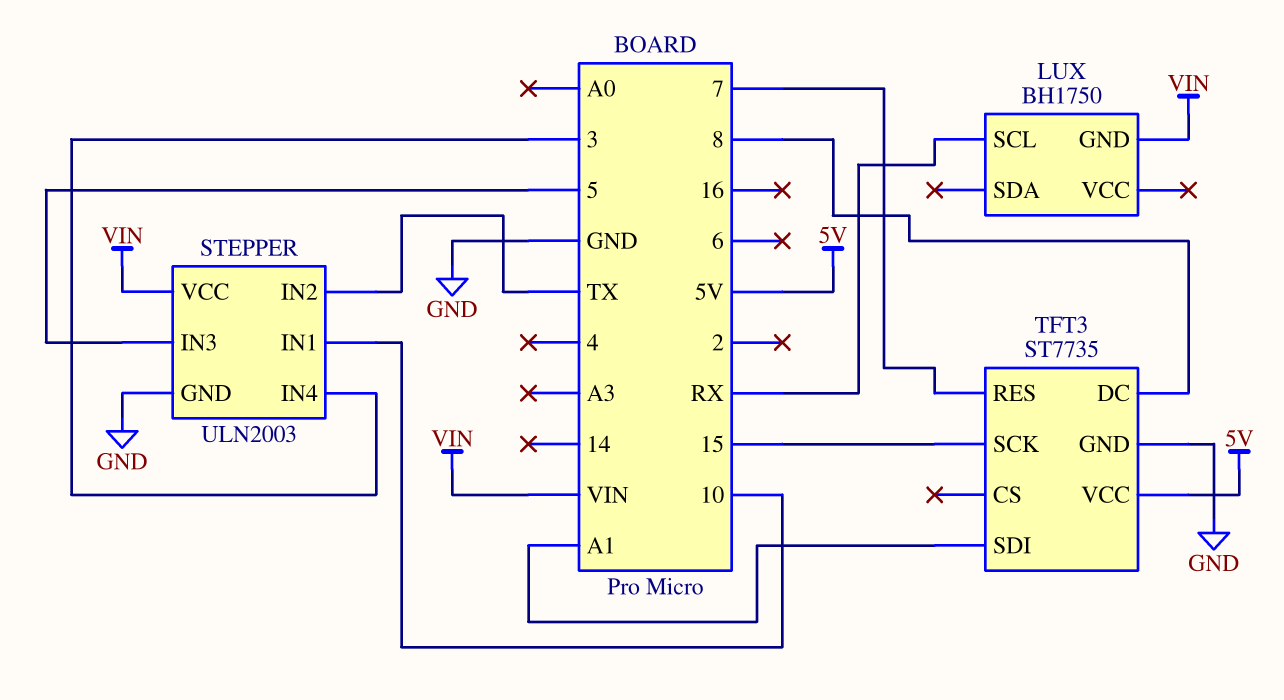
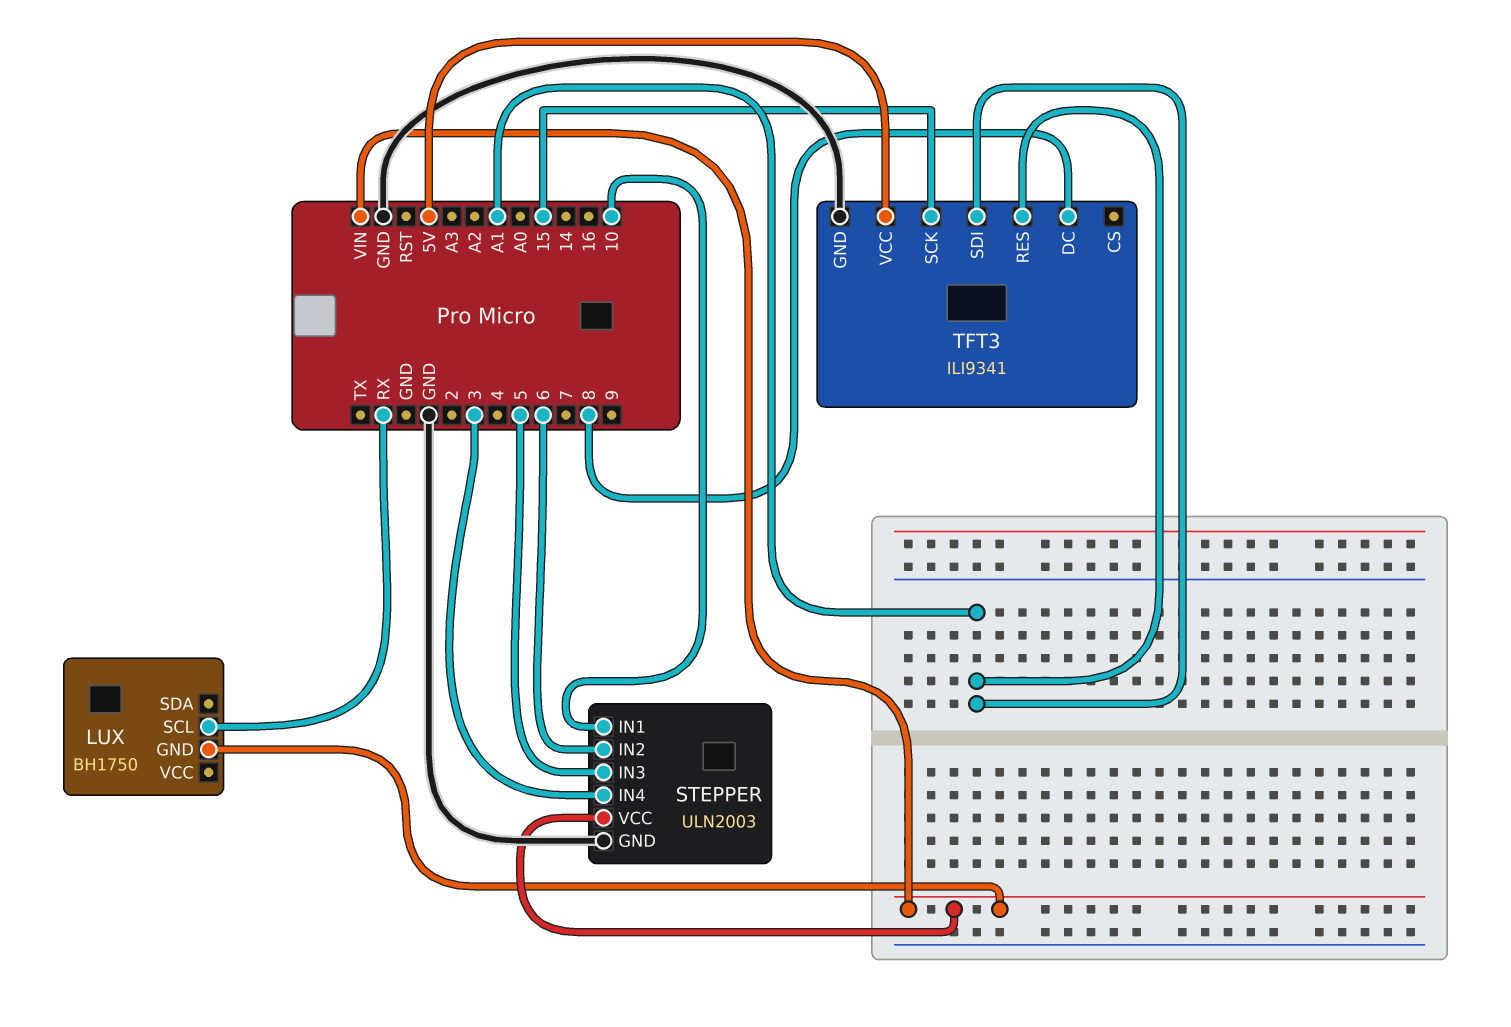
STEPPER pin IN2: TX -> 6
TFT3: ST7735 -> ILI9341
TFT3 pin RES: 7 -> A1

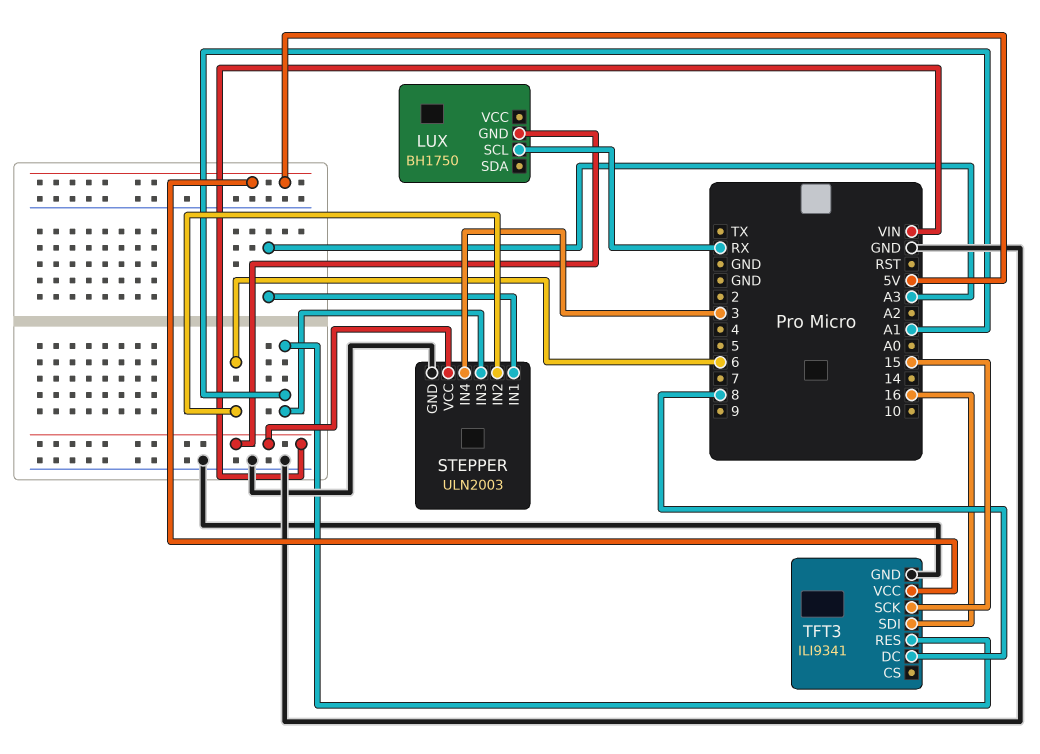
STEPPER pin IN1: 10 -> A3
STEPPER pin IN3: 5 -> A1
TFT3 pin SDI: A1 -> 16

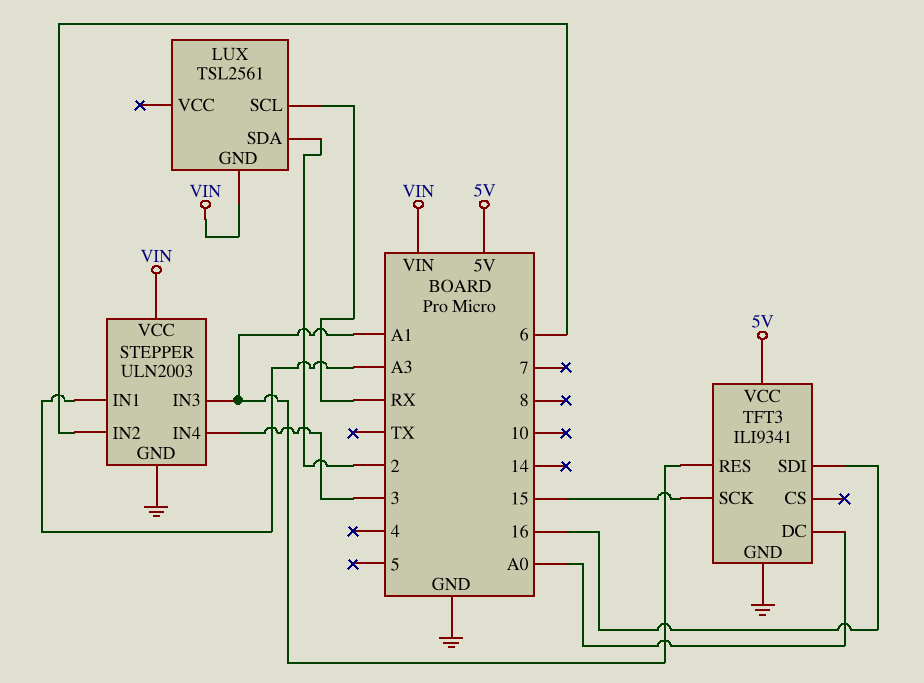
LUX: BH1750 -> TSL2561
LUX pin SDA: none -> 2
TFT3 pin DC: 8 -> A0

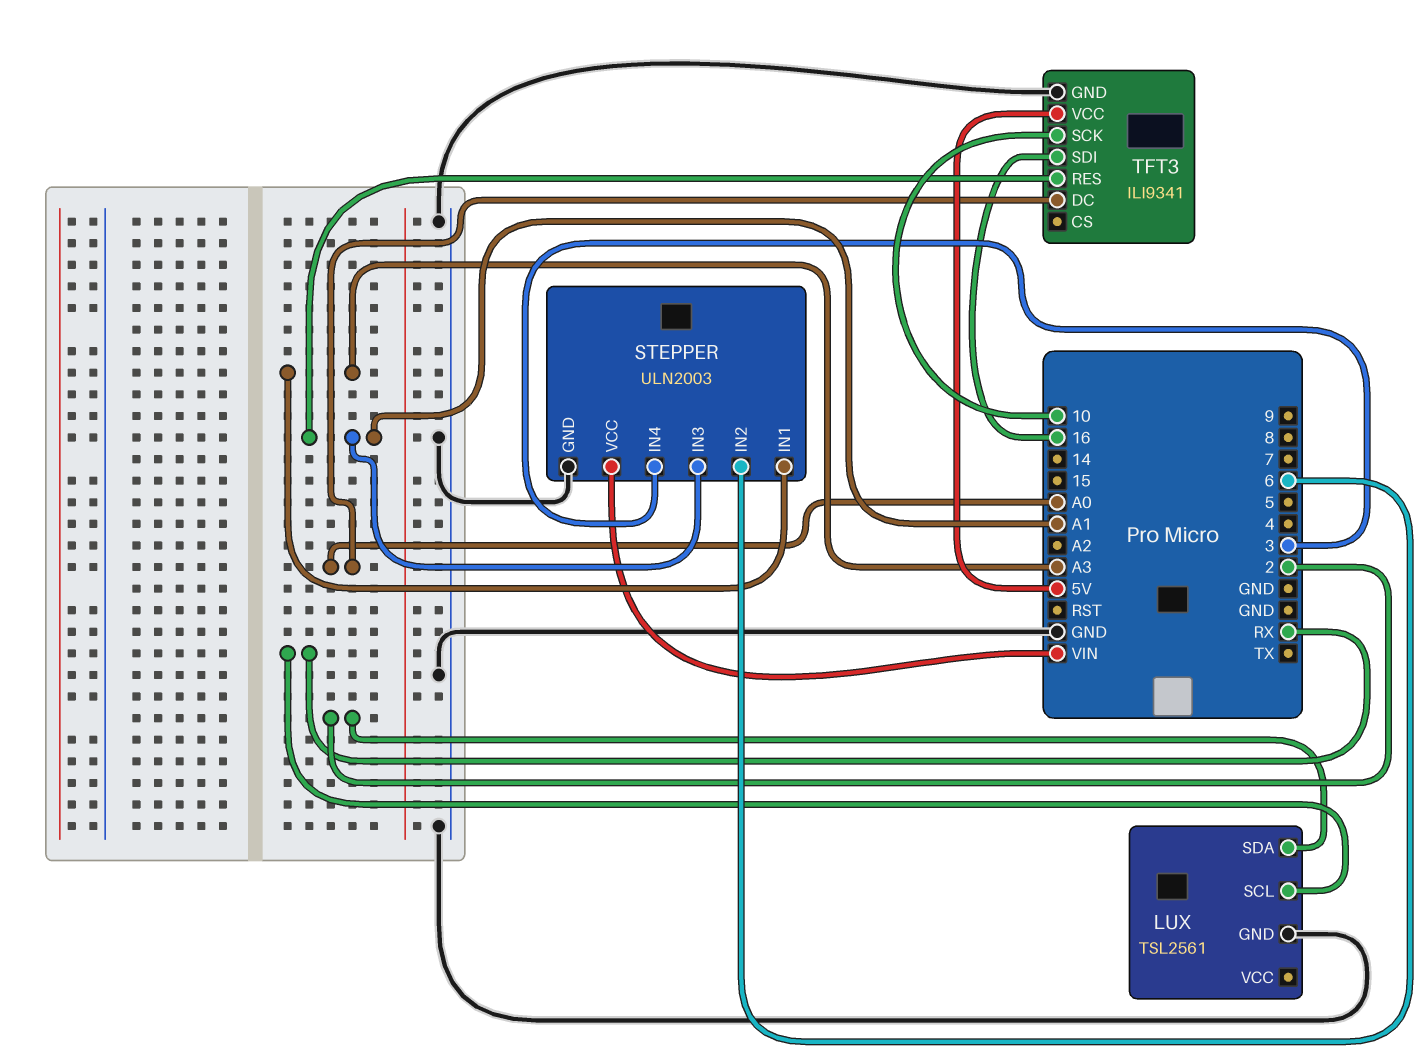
LUX pin GND: VIN -> GND
TFT3 pin SCK: 15 -> 10

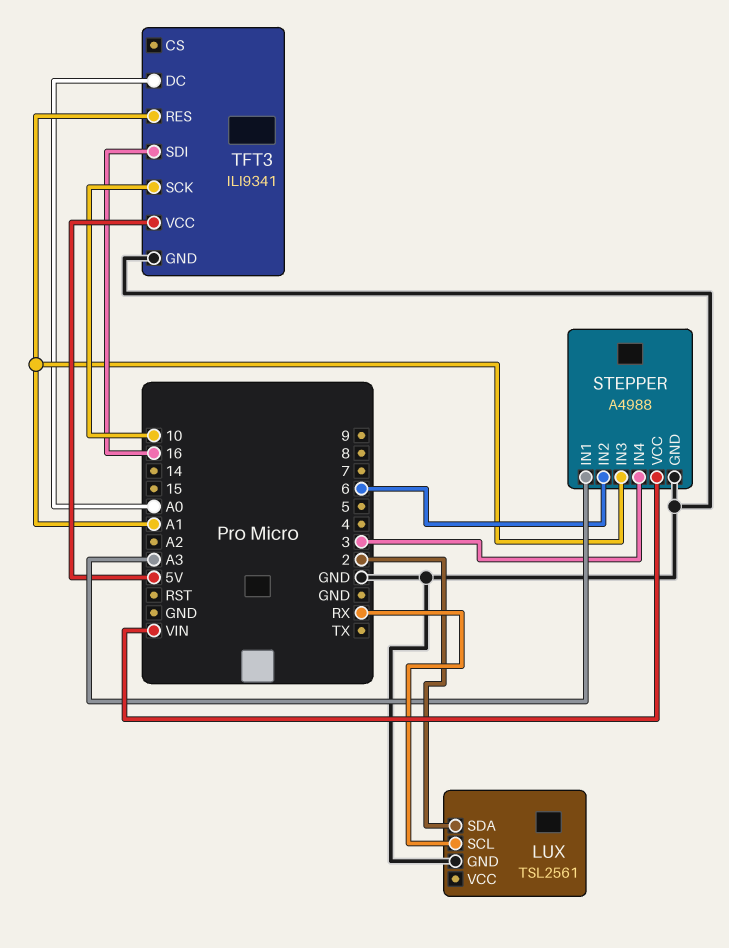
STEPPER: ULN2003 -> A4988

